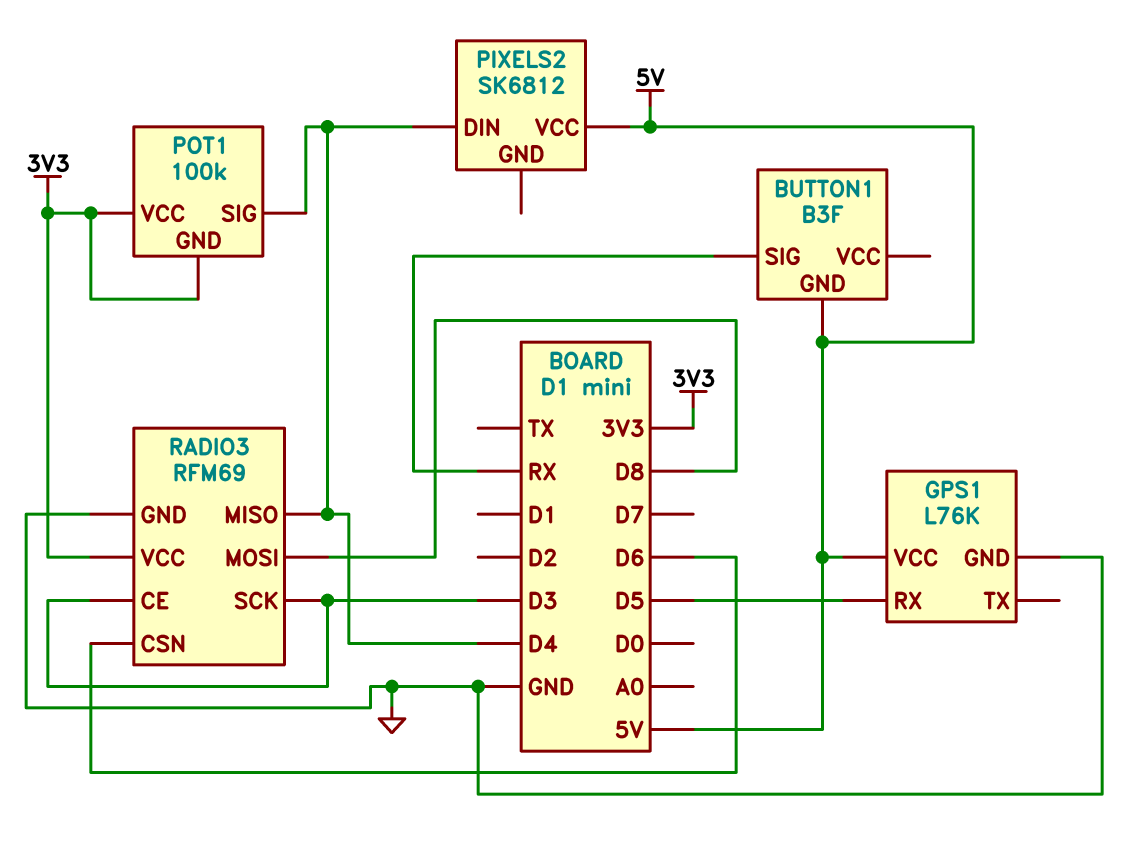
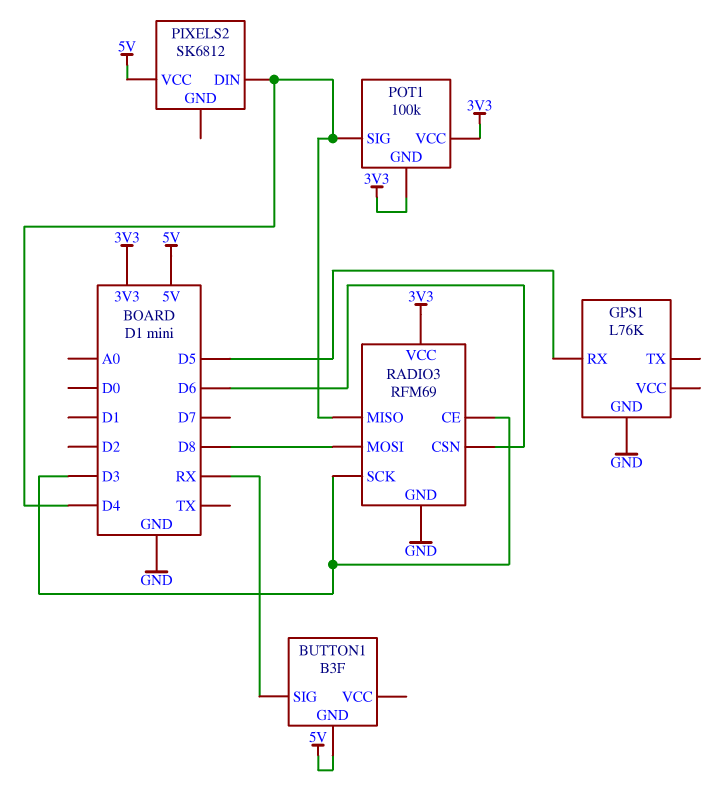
GPS1 pin VCC: 5V -> none

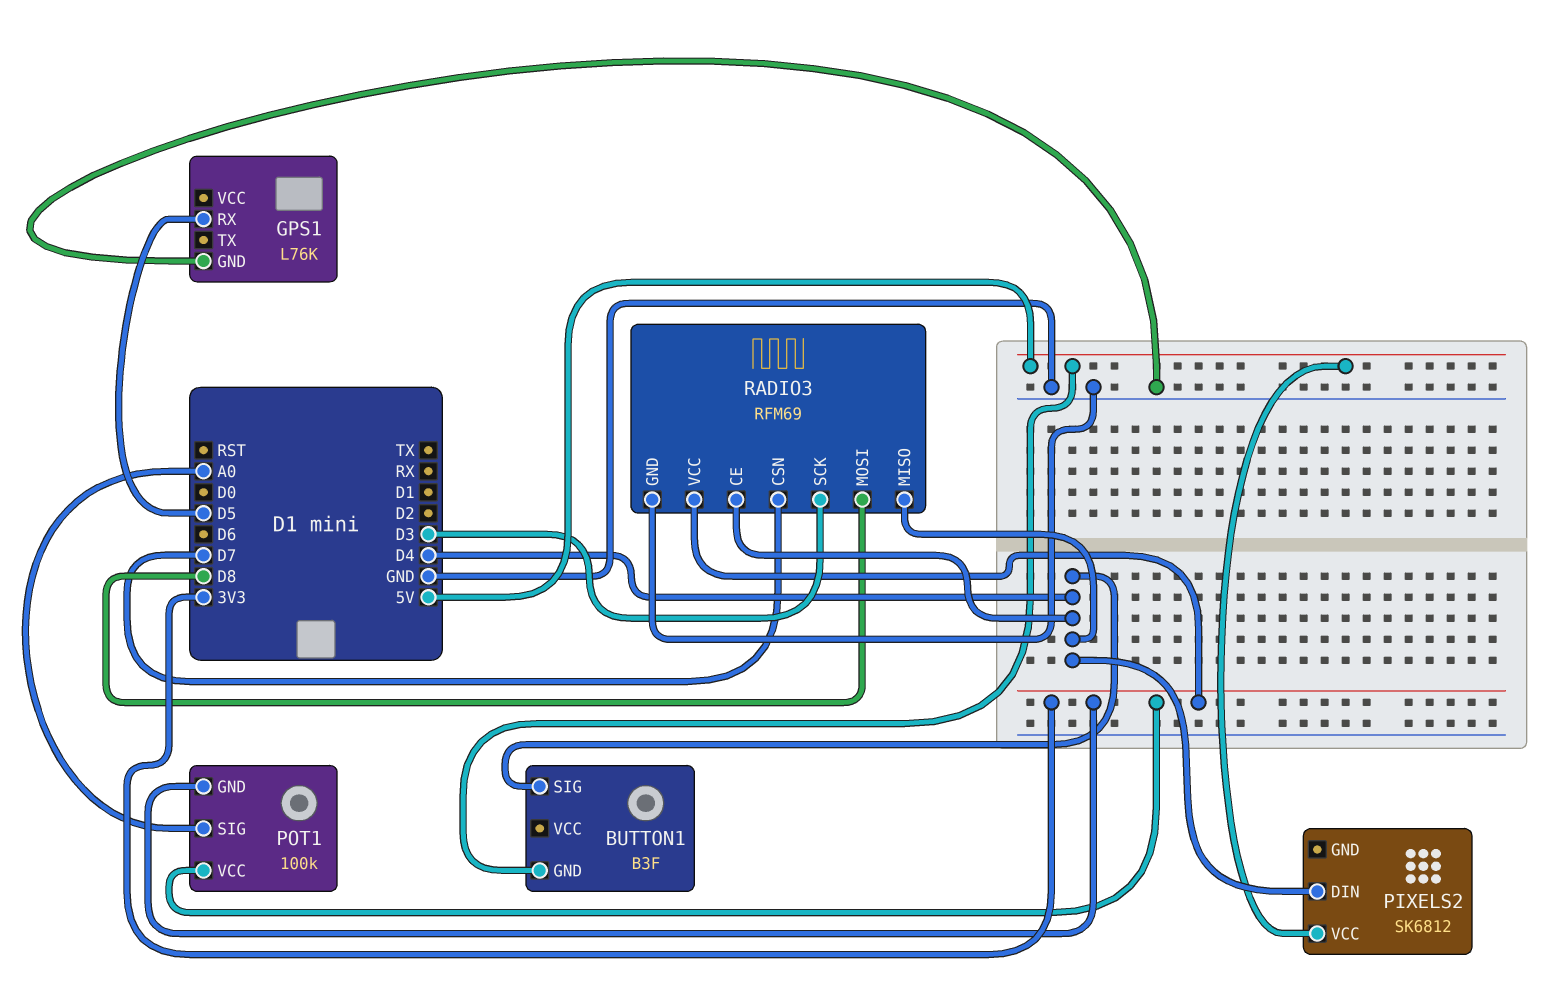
BUTTON1 pin SIG: RX -> D4
POT1 pin SIG: D4 -> A0
RADIO3 pin CE: D3 -> D4
RADIO3 pin CSN: D6 -> D7

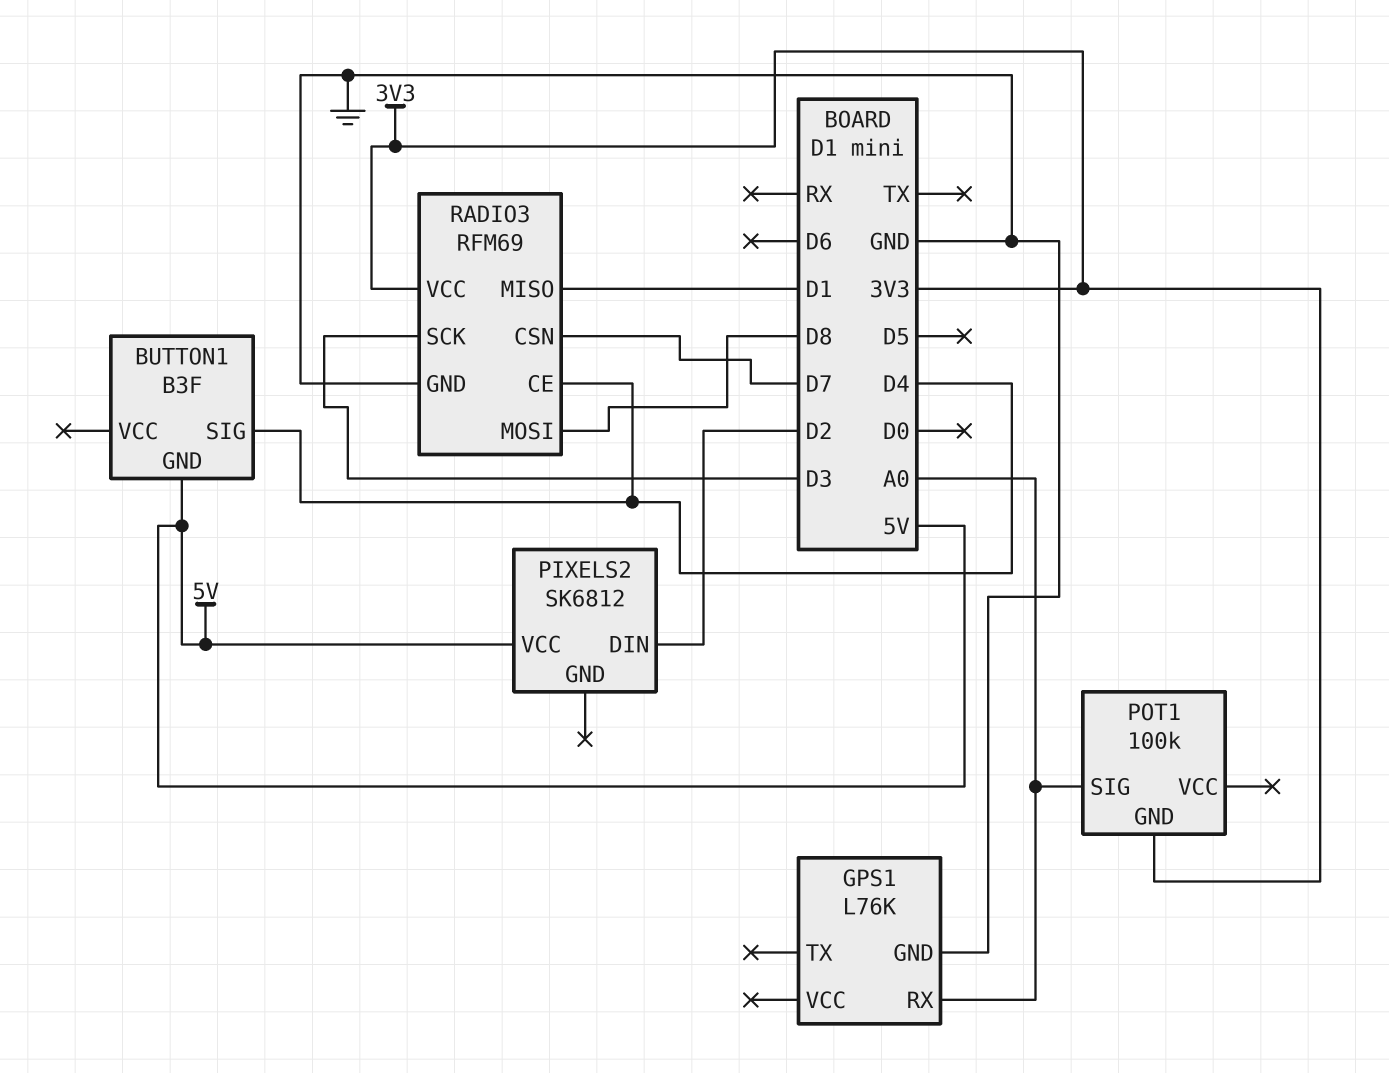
GPS1 pin RX: D5 -> A0
PIXELS2 pin DIN: D4 -> D2
POT1 pin VCC: 3V3 -> none
RADIO3 pin MISO: D4 -> D1

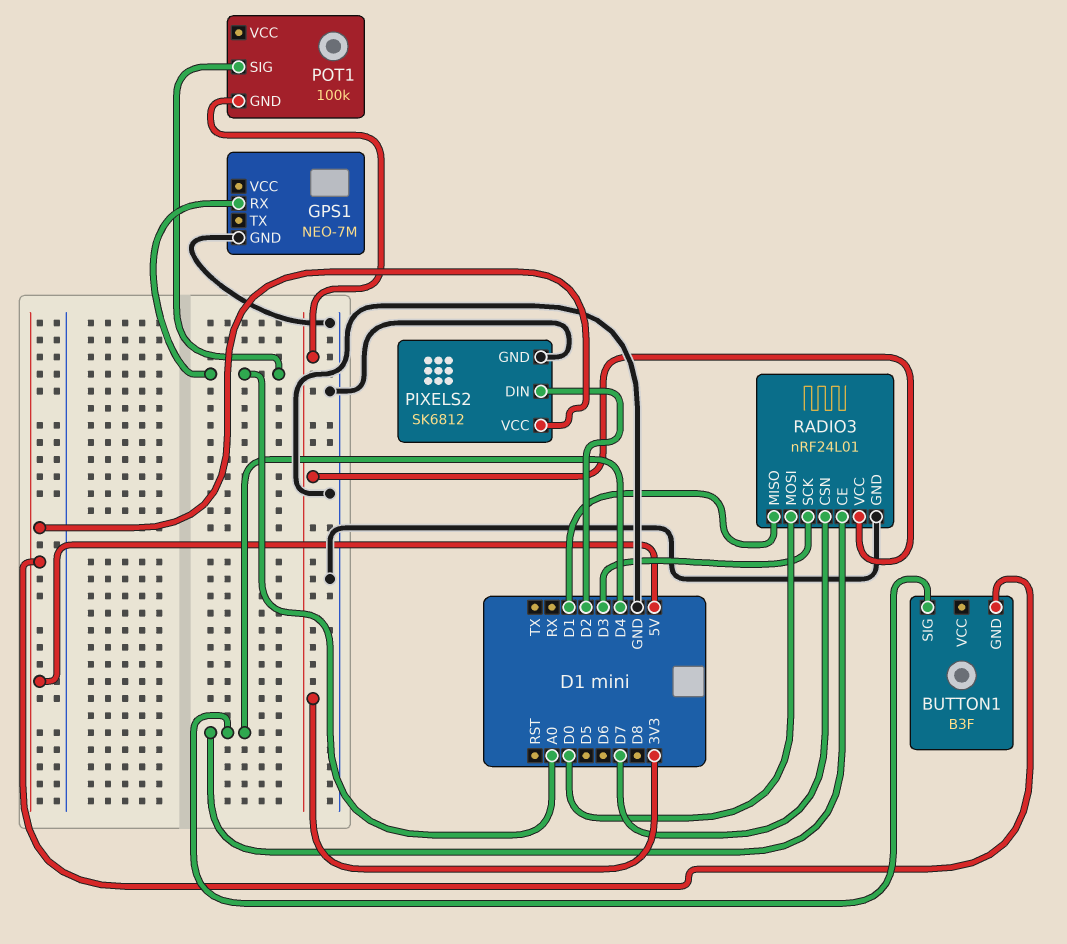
GPS1: L76K -> NEO-7M
PIXELS2 pin GND: none -> GND
RADIO3: RFM69 -> nRF24L01
RADIO3 pin MOSI: D8 -> D0

